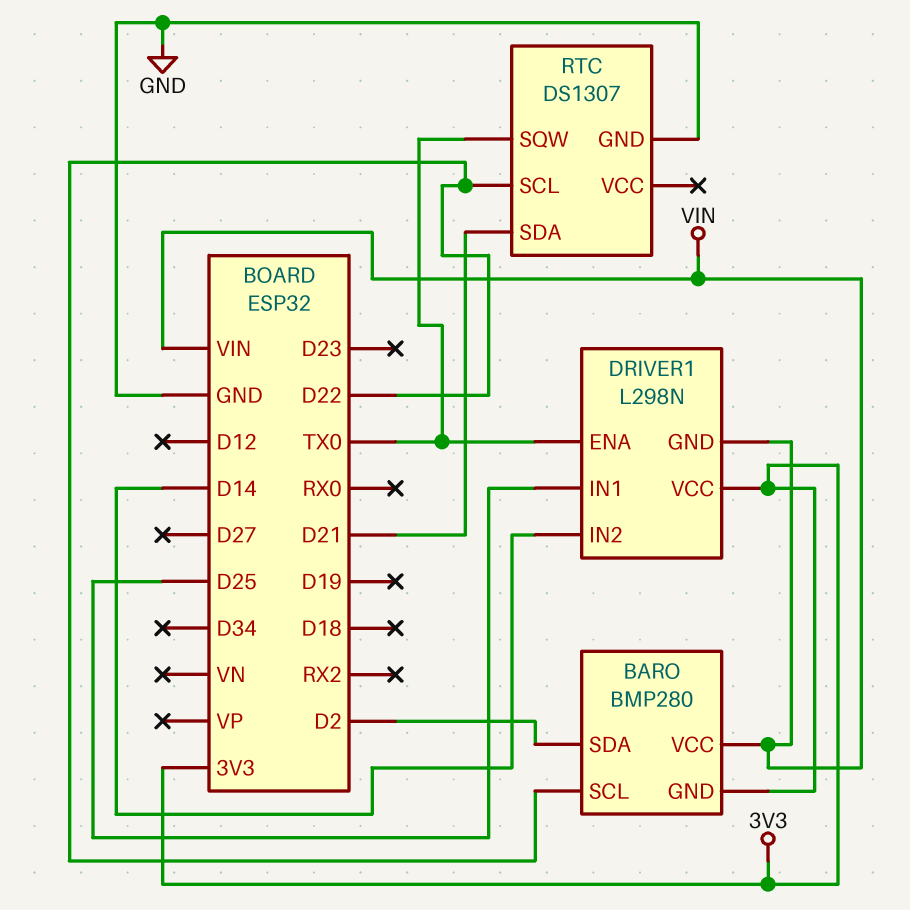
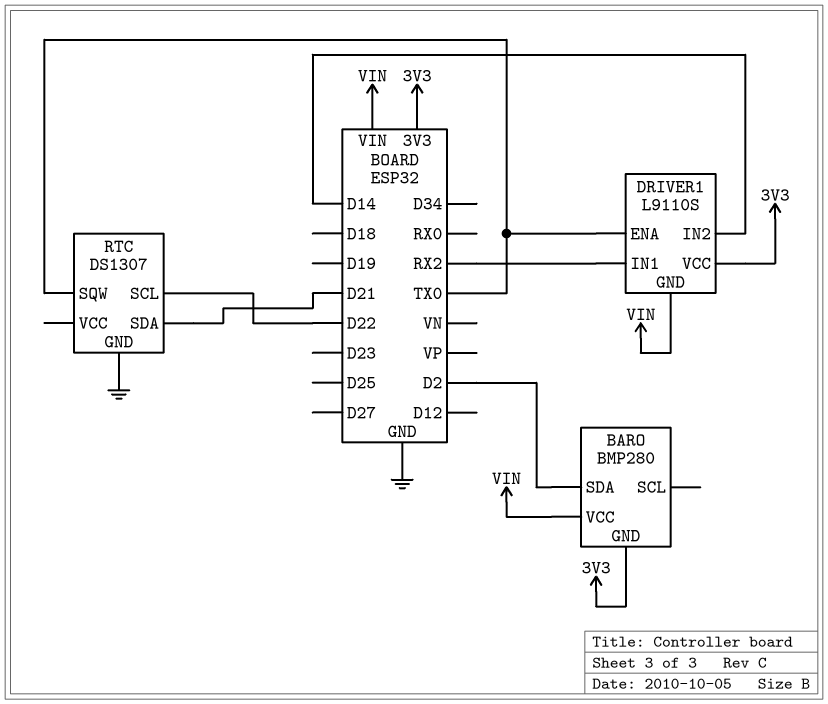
BARO pin SCL: D22 -> none
DRIVER1: L298N -> L9110S
DRIVER1 pin IN1: D25 -> RX2

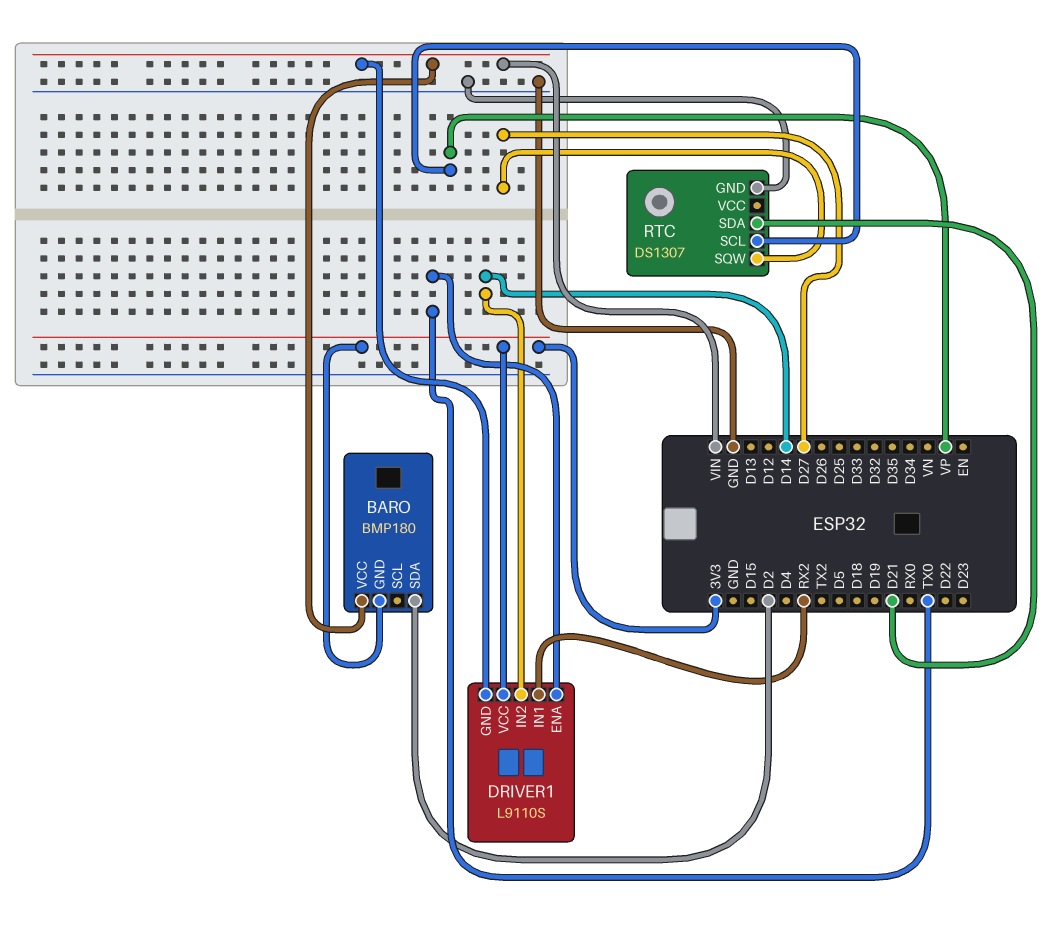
BARO: BMP280 -> BMP180
RTC pin SCL: D22 -> VP
RTC pin SQW: TX0 -> D27

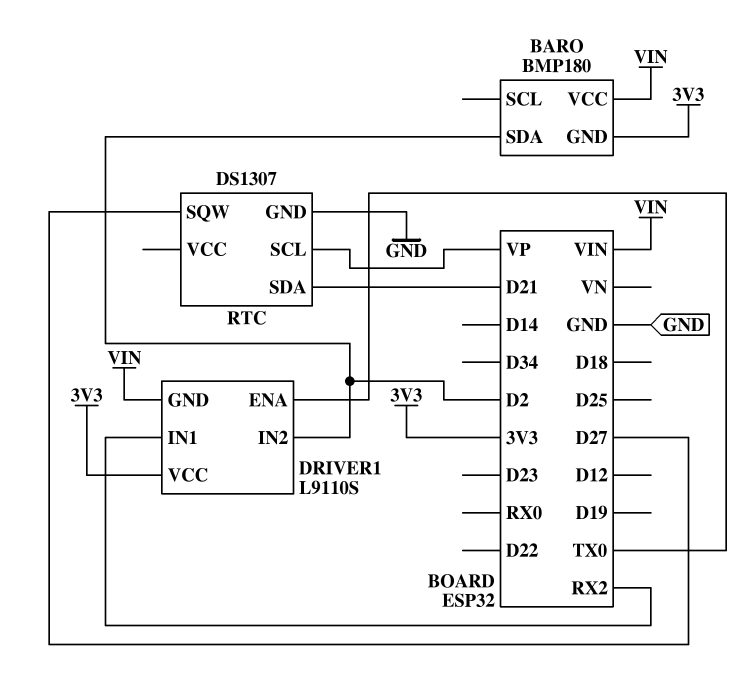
DRIVER1 pin IN2: D14 -> D2

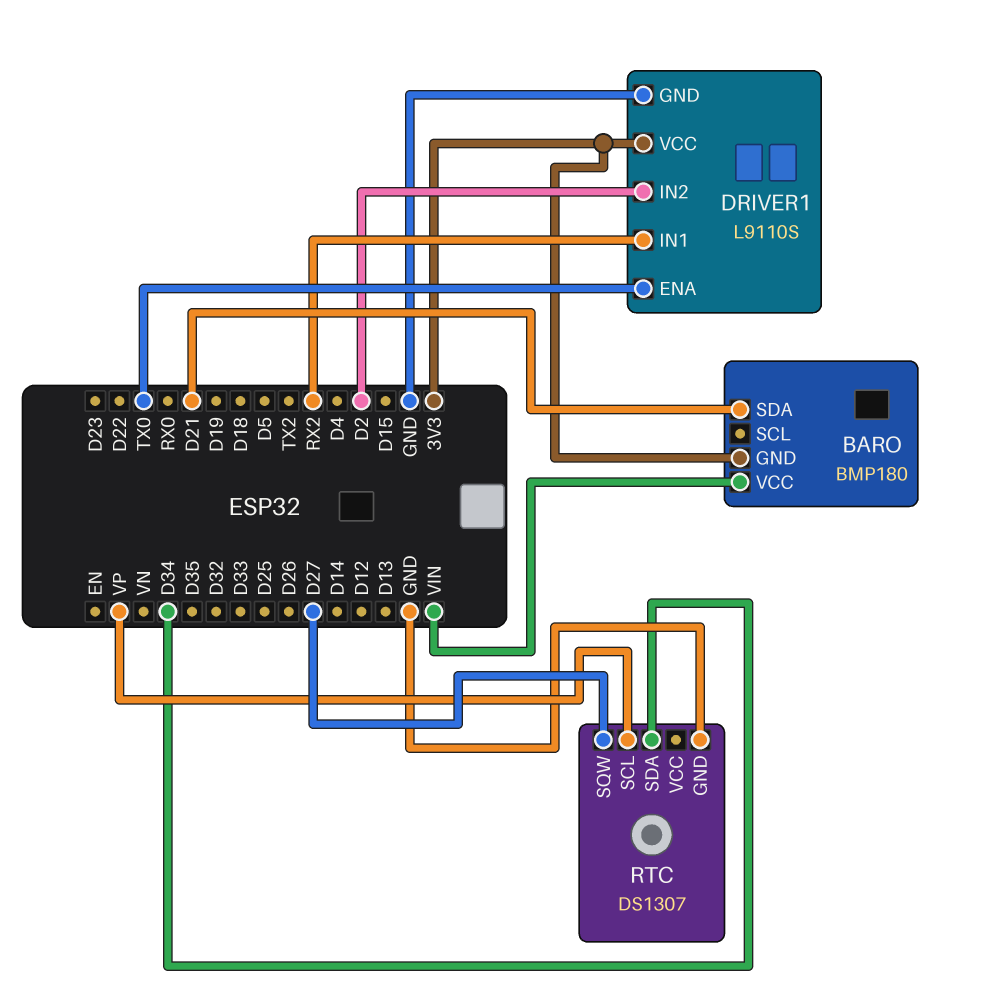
BARO pin SDA: D2 -> D21
DRIVER1 pin GND: VIN -> GND
RTC pin SDA: D21 -> D34

